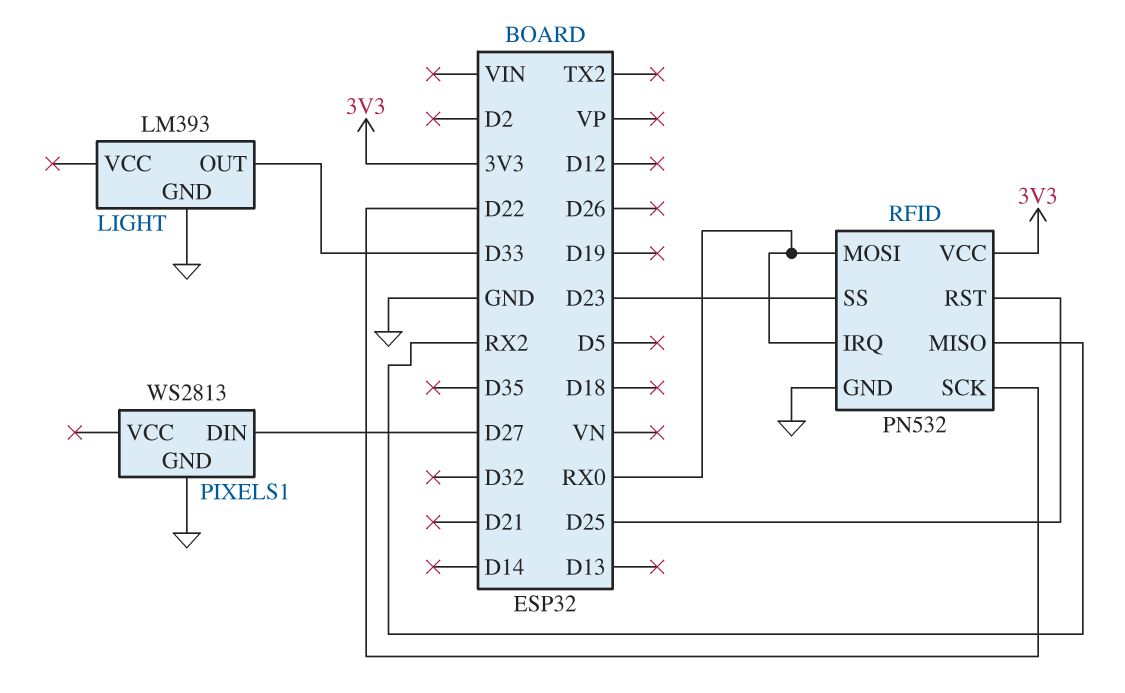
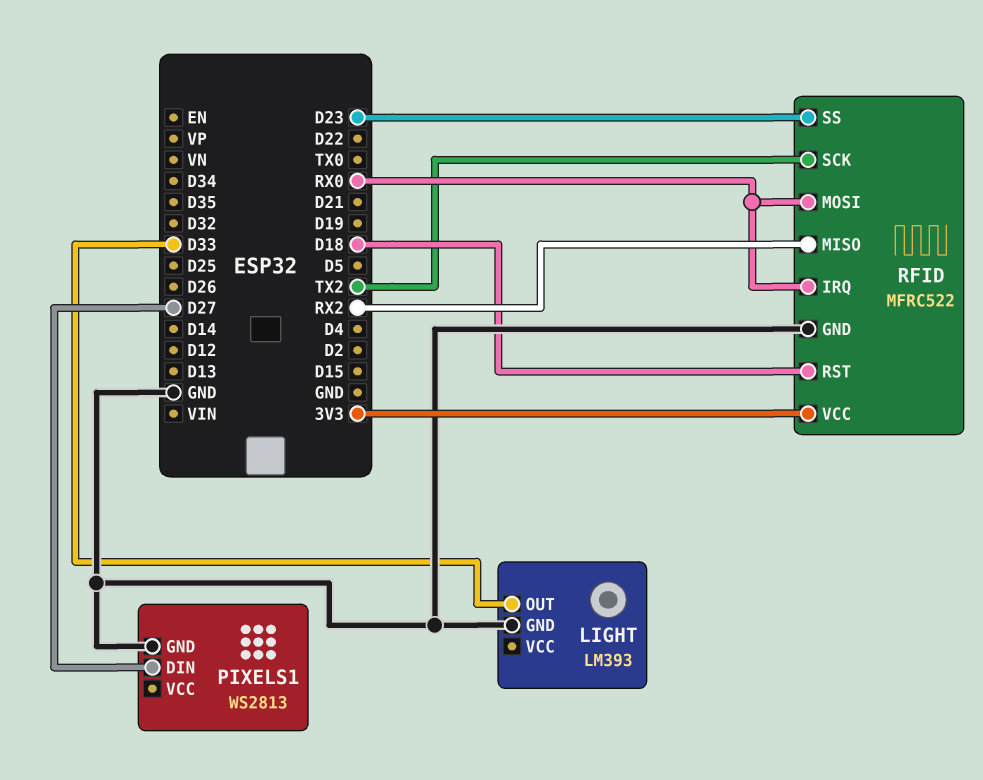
RFID: PN532 -> MFRC522
RFID pin RST: D25 -> D18
RFID pin SCK: D22 -> TX2

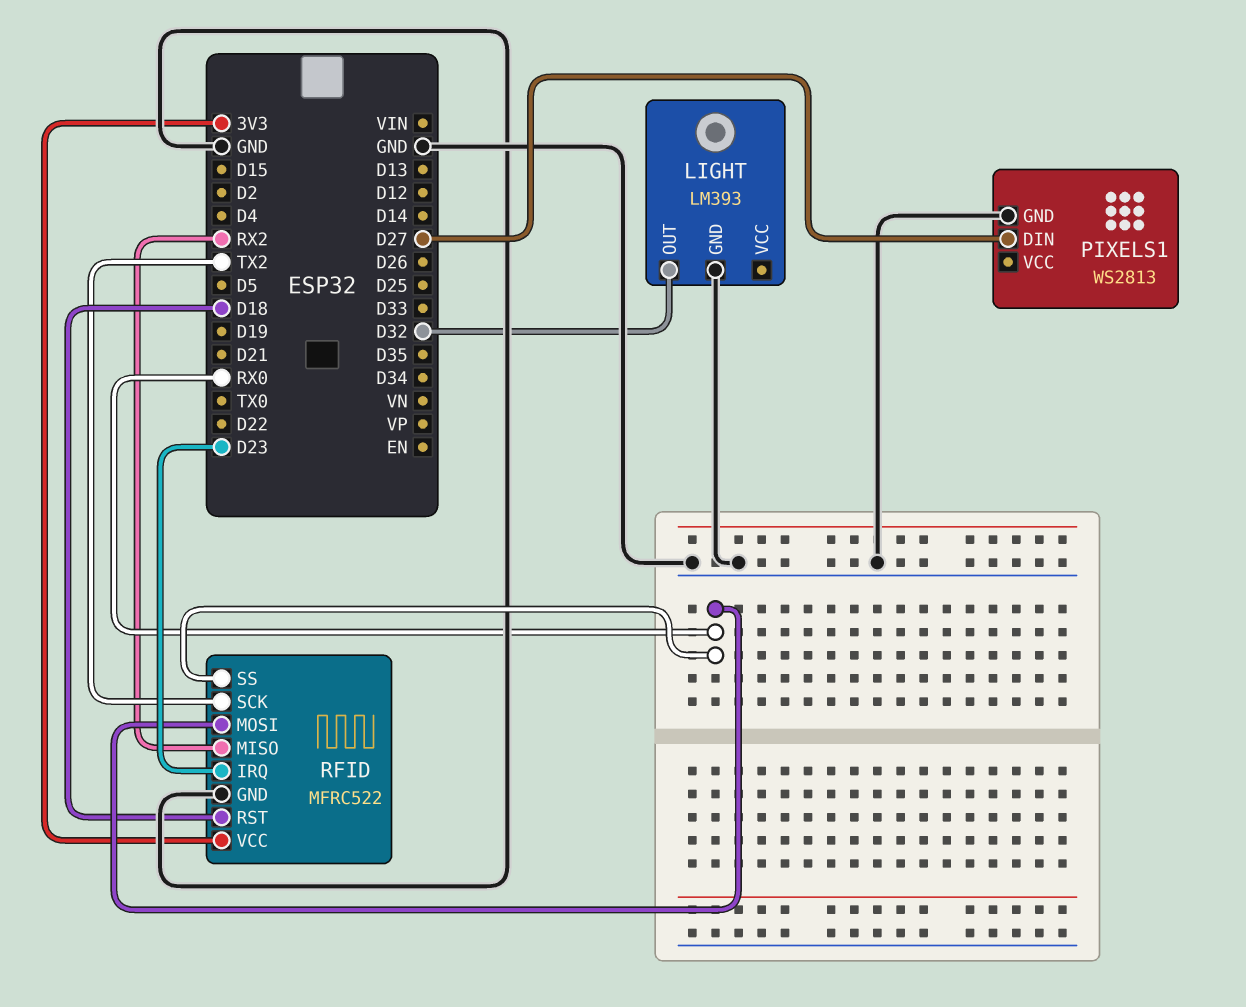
LIGHT pin OUT: D33 -> D32
RFID pin IRQ: RX0 -> D23
RFID pin SS: D23 -> RX0

